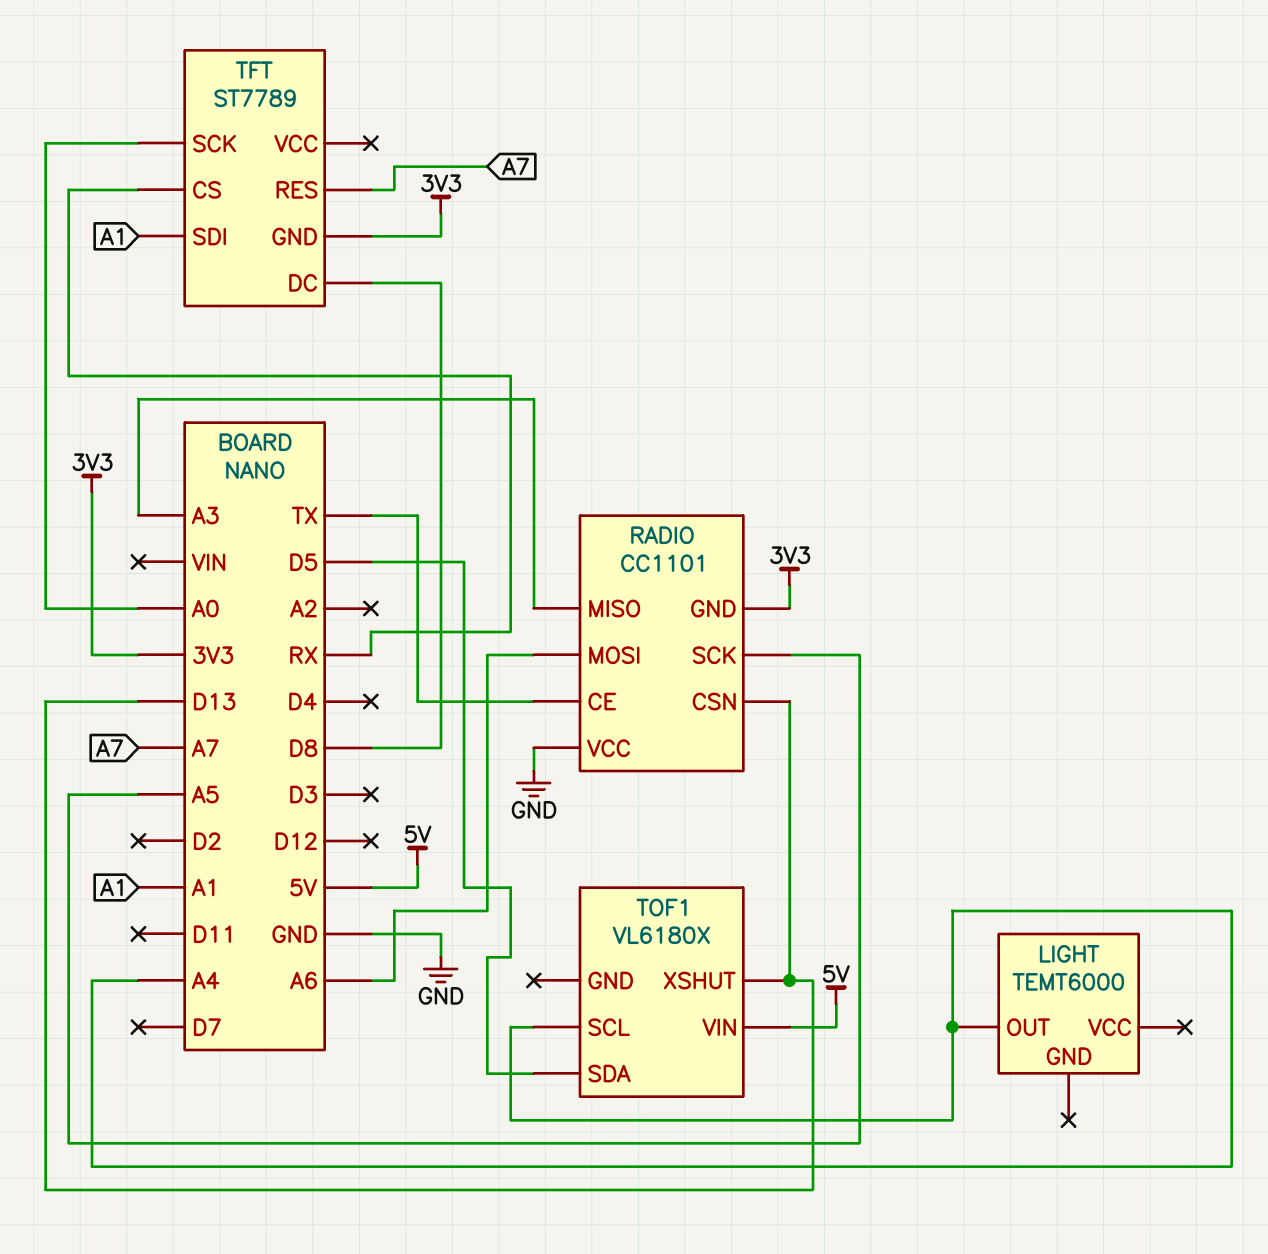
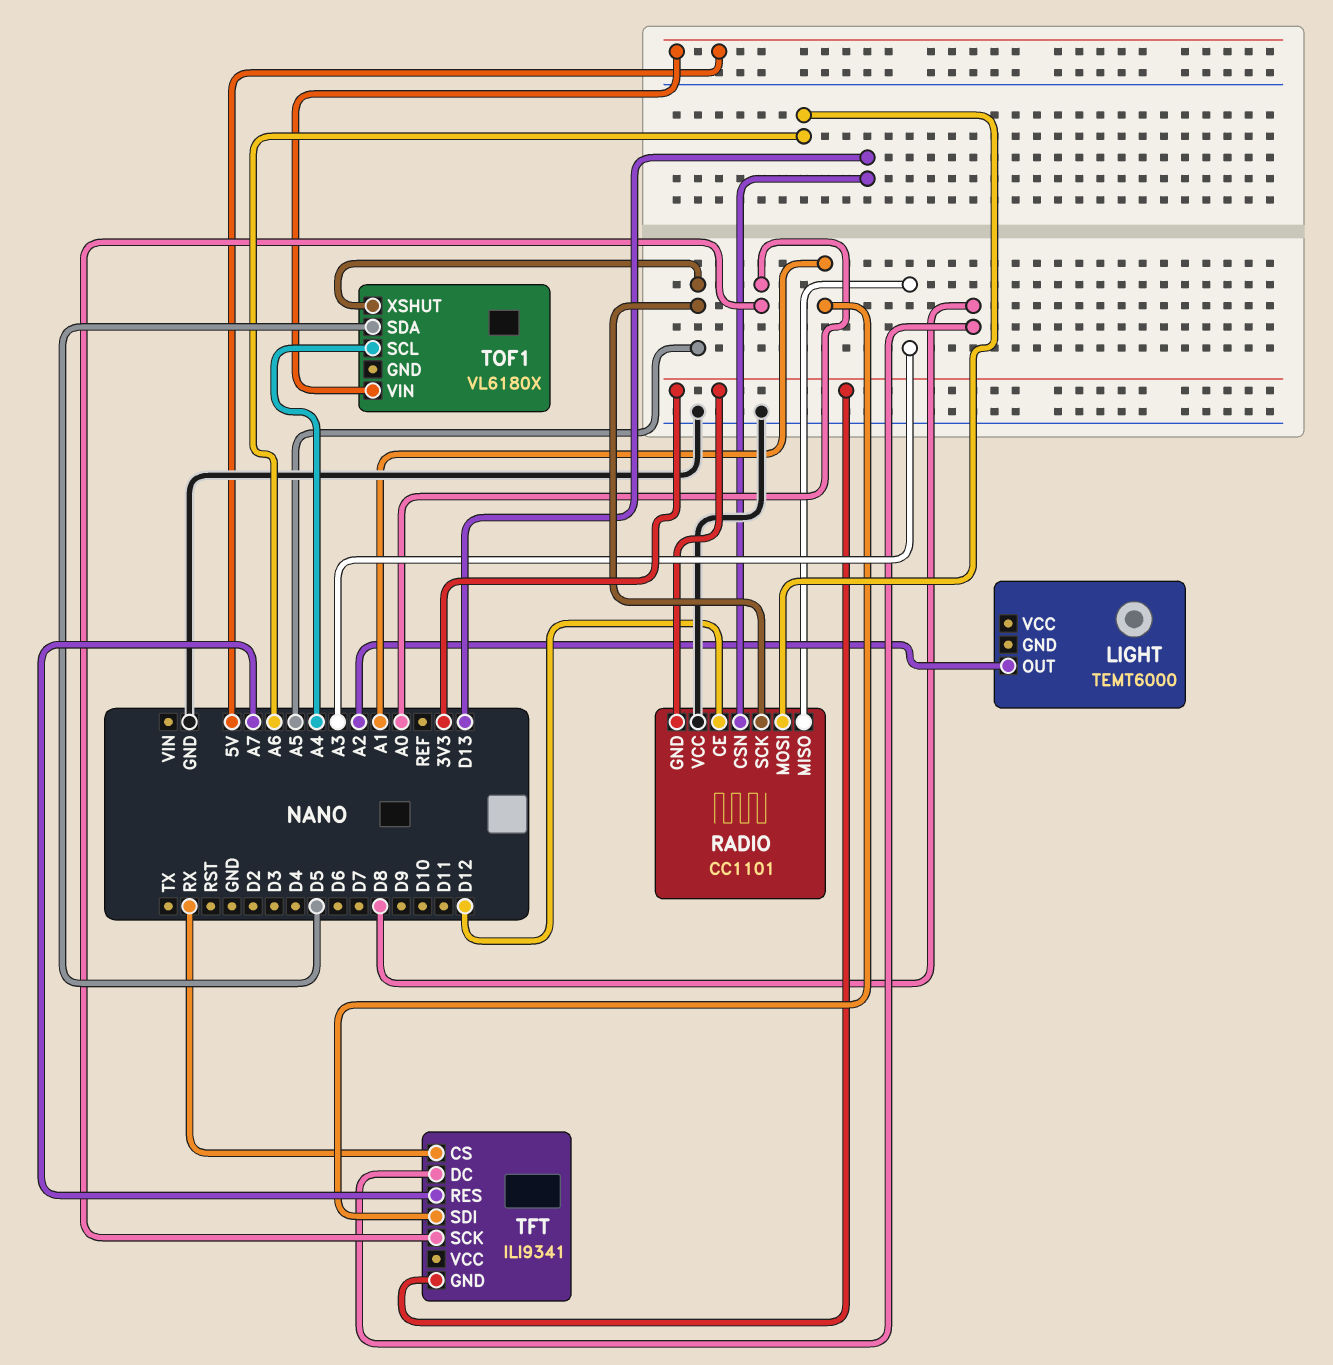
LIGHT pin OUT: A4 -> A2
RADIO pin CE: TX -> D12
TFT: ST7789 -> ILI9341
TOF1 pin XSHUT: D13 -> A5

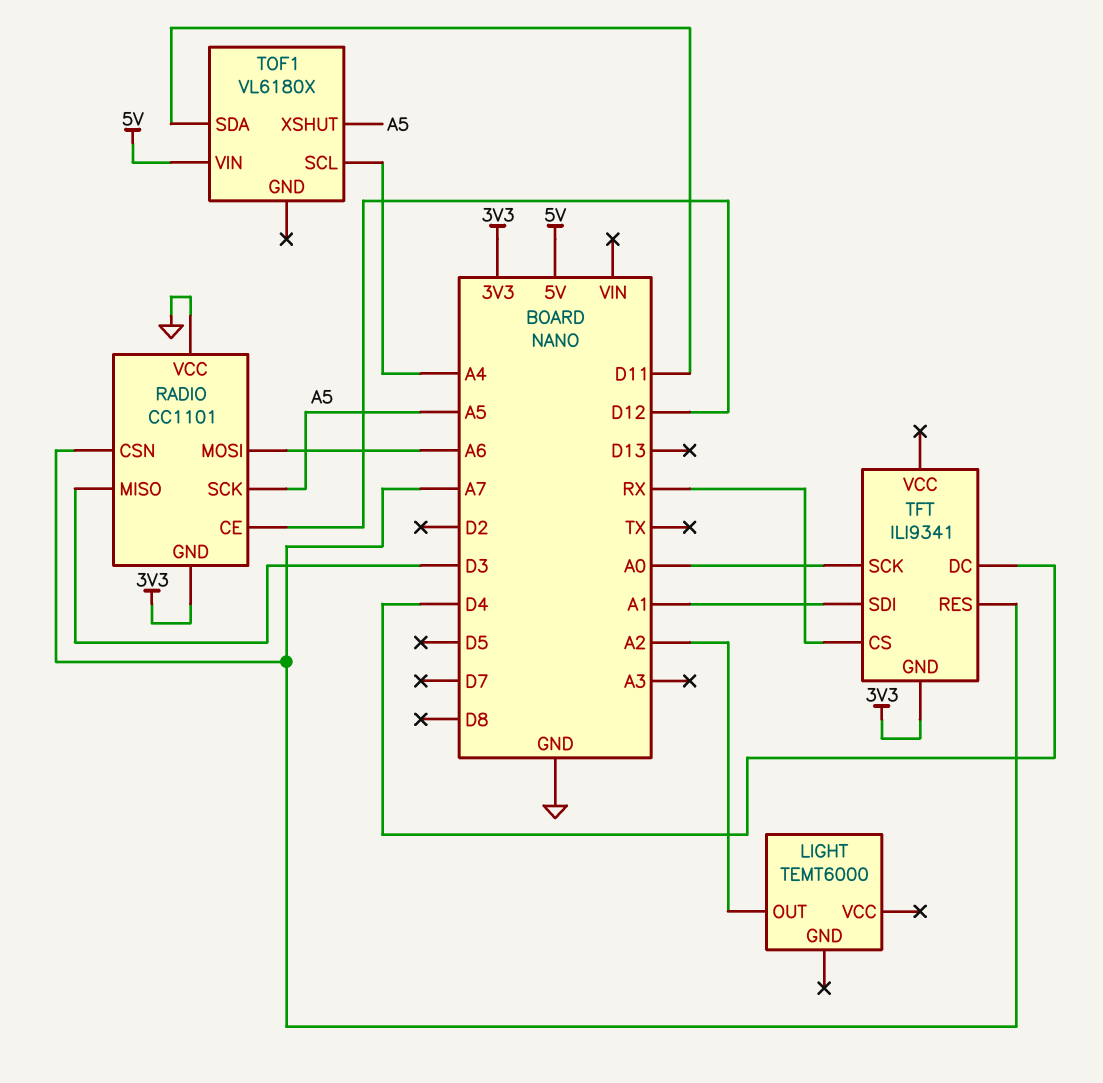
RADIO pin CSN: D13 -> A7
RADIO pin MISO: A3 -> D3
TFT pin DC: D8 -> D4
TOF1 pin SDA: D5 -> D11

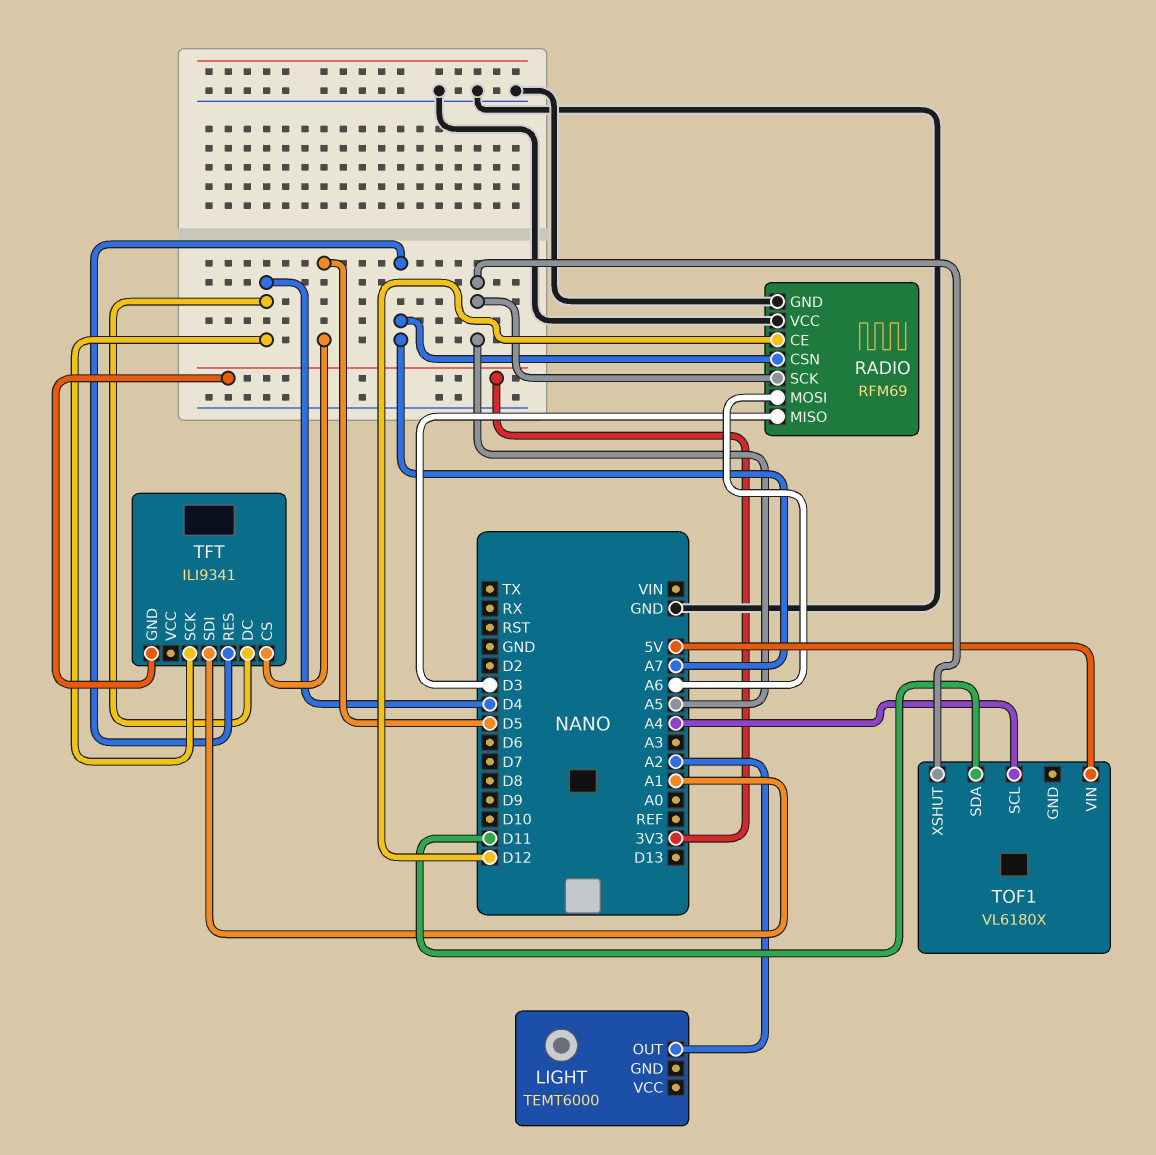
RADIO: CC1101 -> RFM69
RADIO pin GND: 3V3 -> GND
TFT pin CS: RX -> D5
TFT pin SCK: A0 -> D4

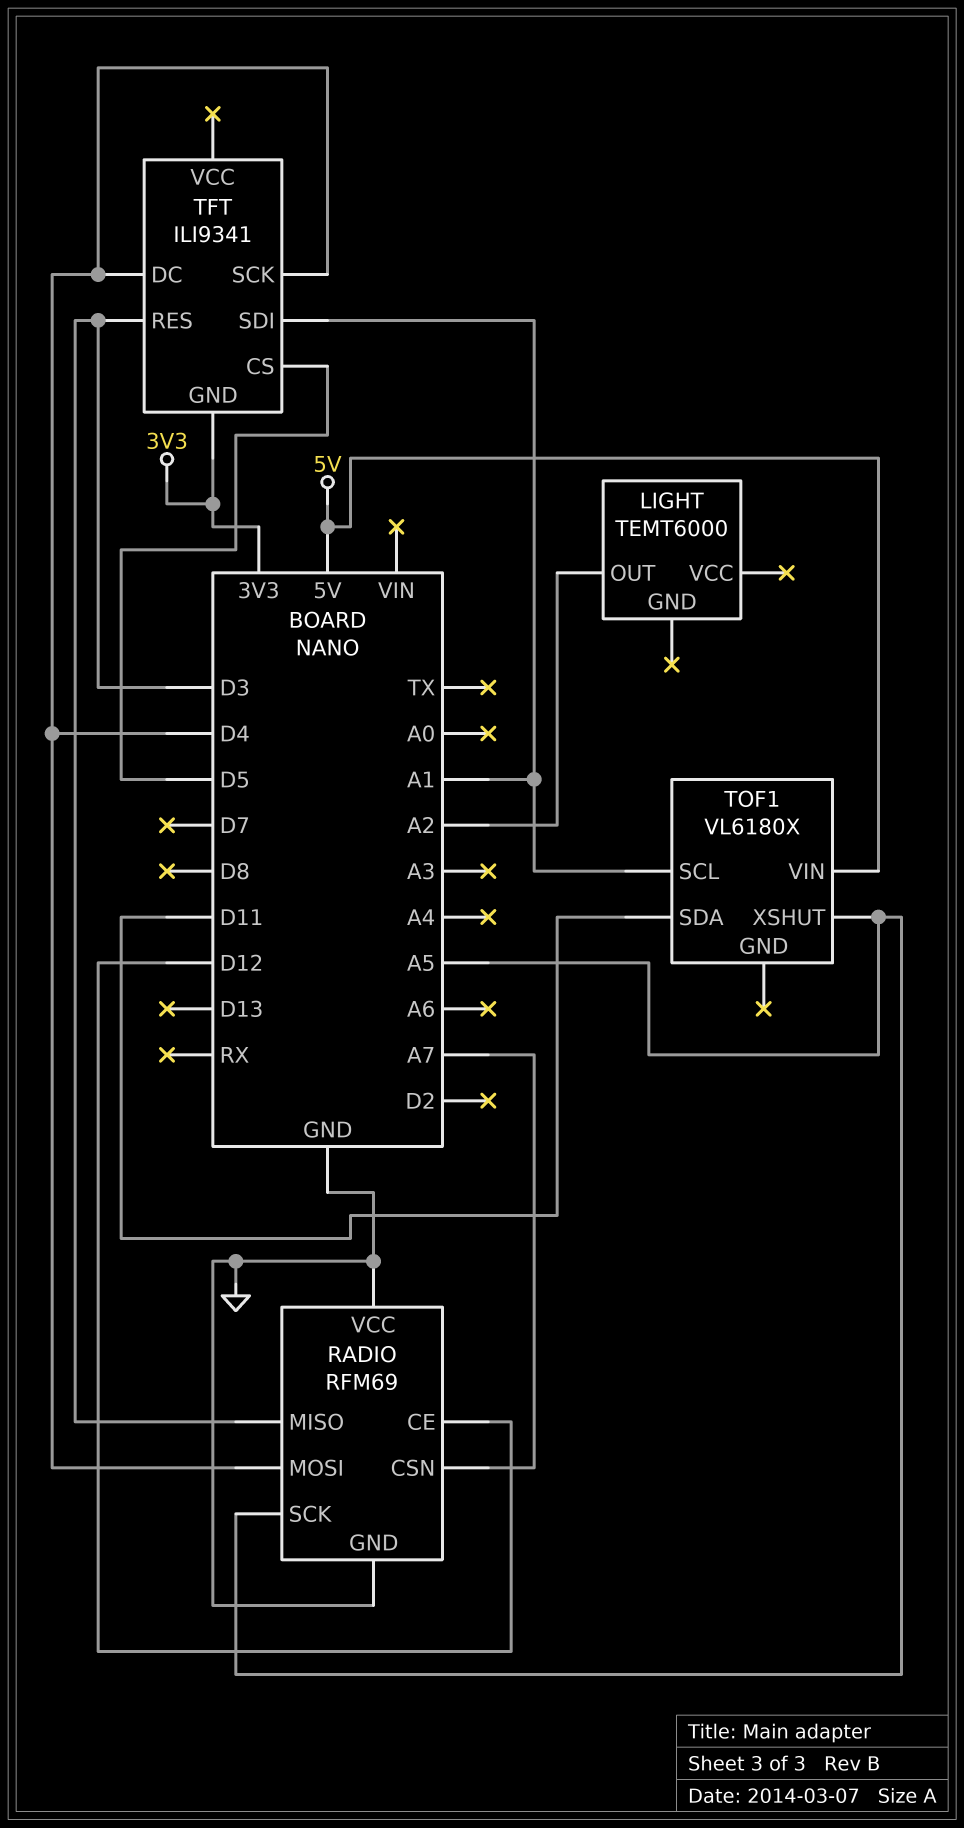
RADIO pin MOSI: A6 -> D4
TFT pin RES: A7 -> D3
TOF1 pin SCL: A4 -> A1

